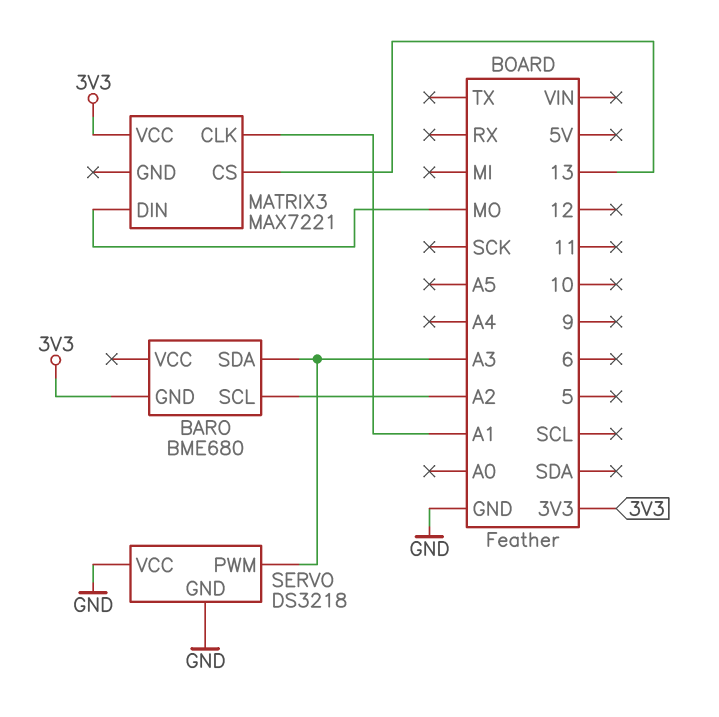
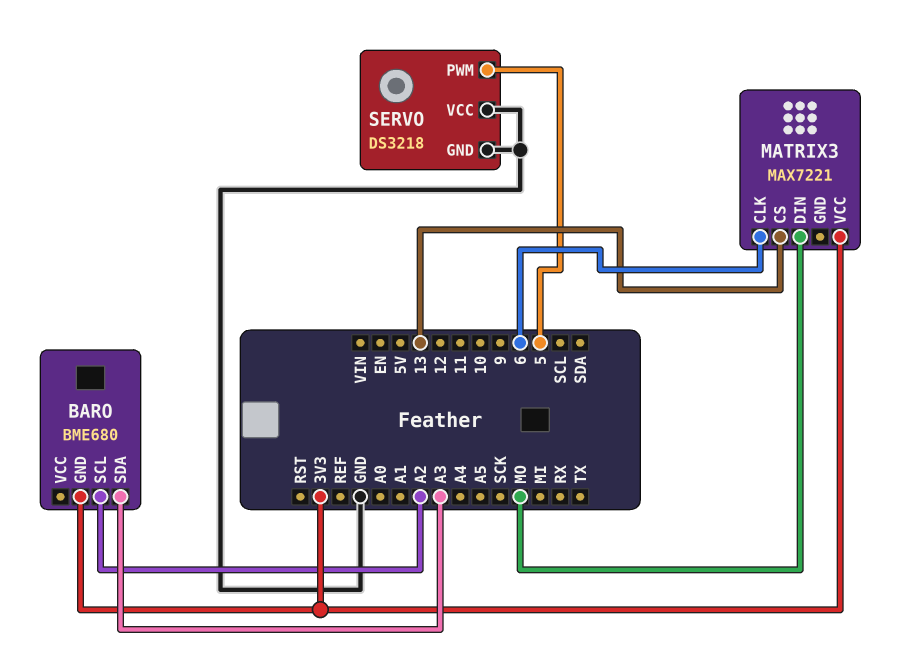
MATRIX3 pin CLK: A1 -> 6
SERVO pin PWM: A3 -> 5

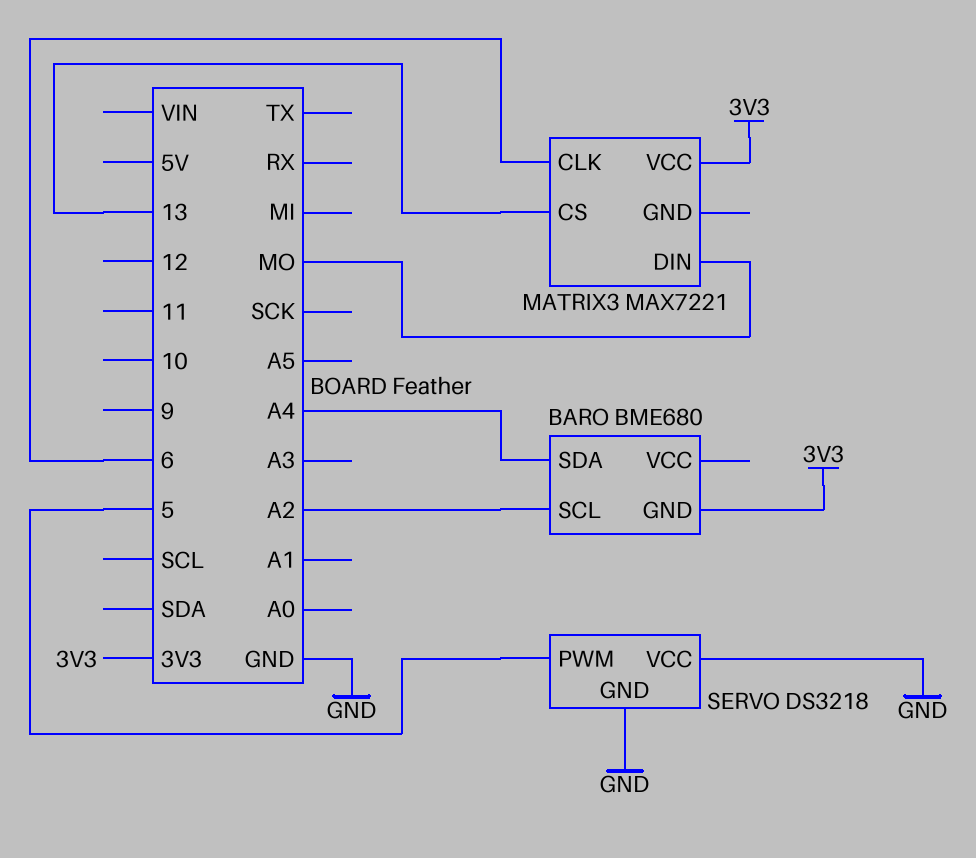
BARO pin SDA: A3 -> A4

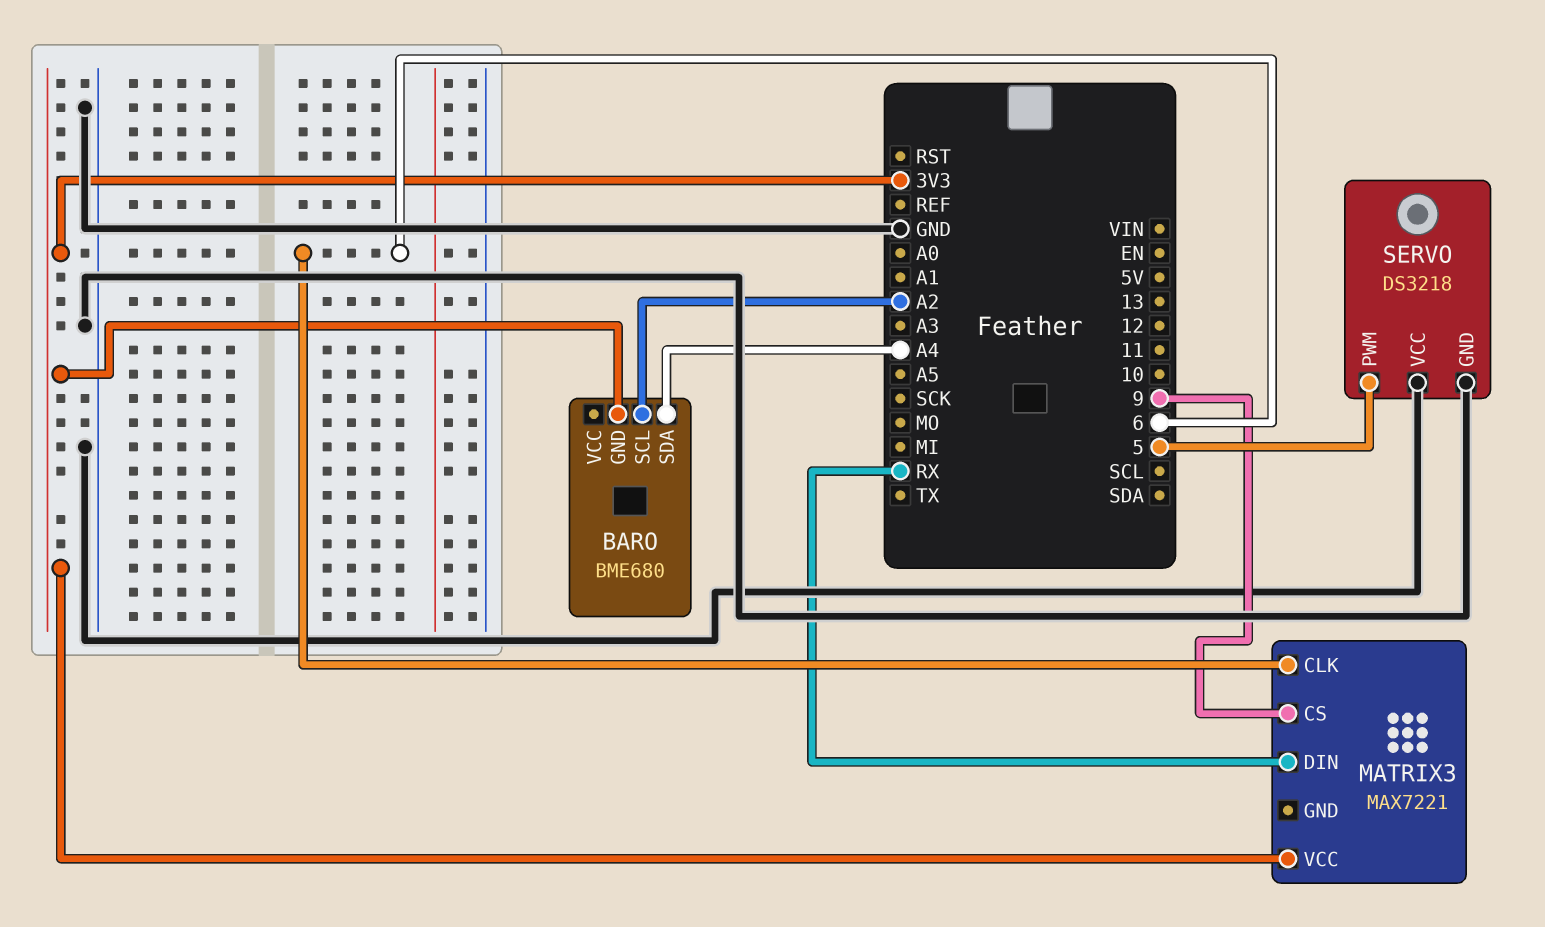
MATRIX3 pin CS: 13 -> 9
MATRIX3 pin DIN: MO -> RX

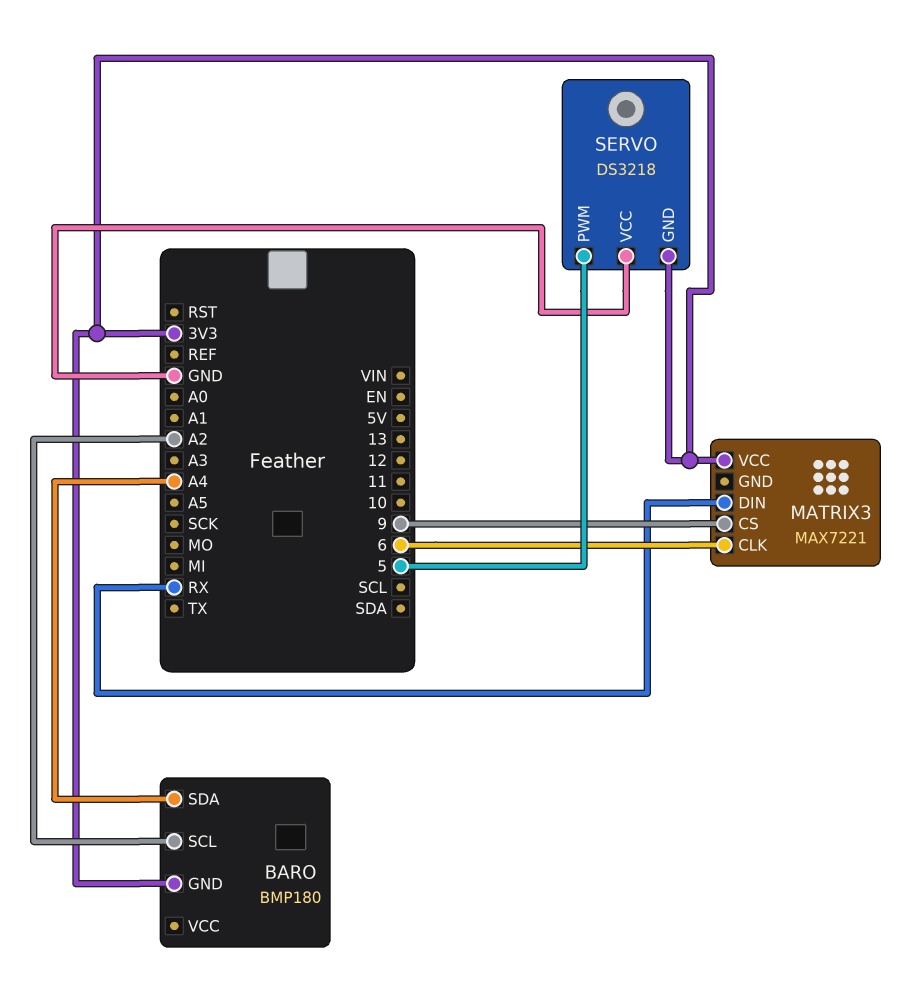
BARO: BME680 -> BMP180
SERVO pin GND: GND -> 3V3

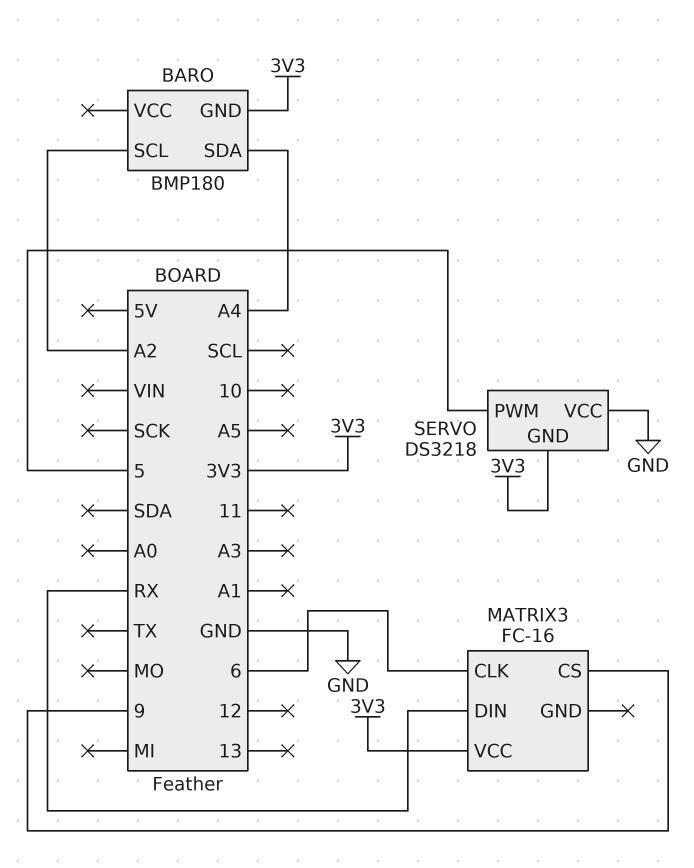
MATRIX3: MAX7221 -> FC-16

